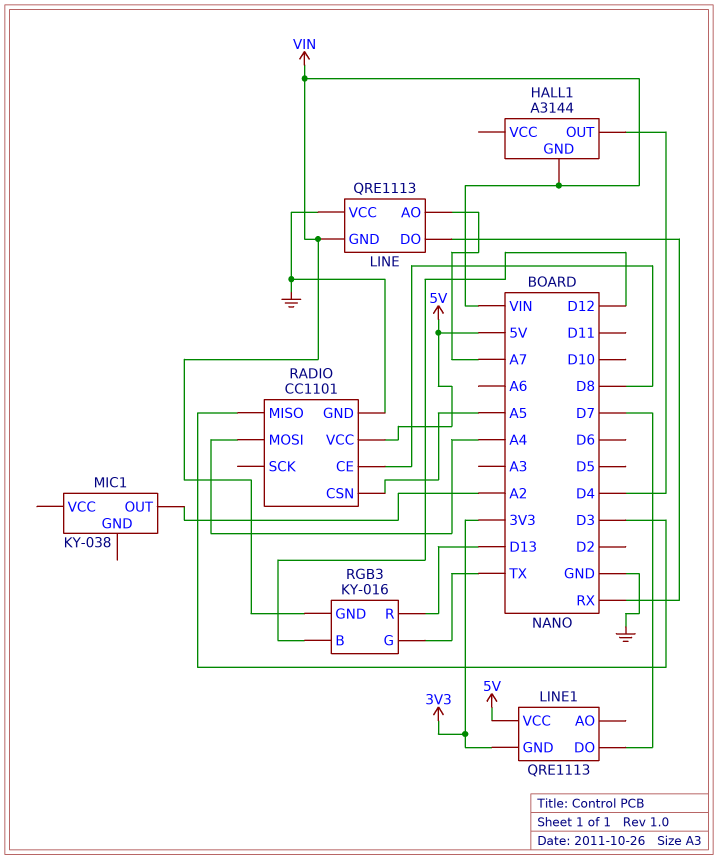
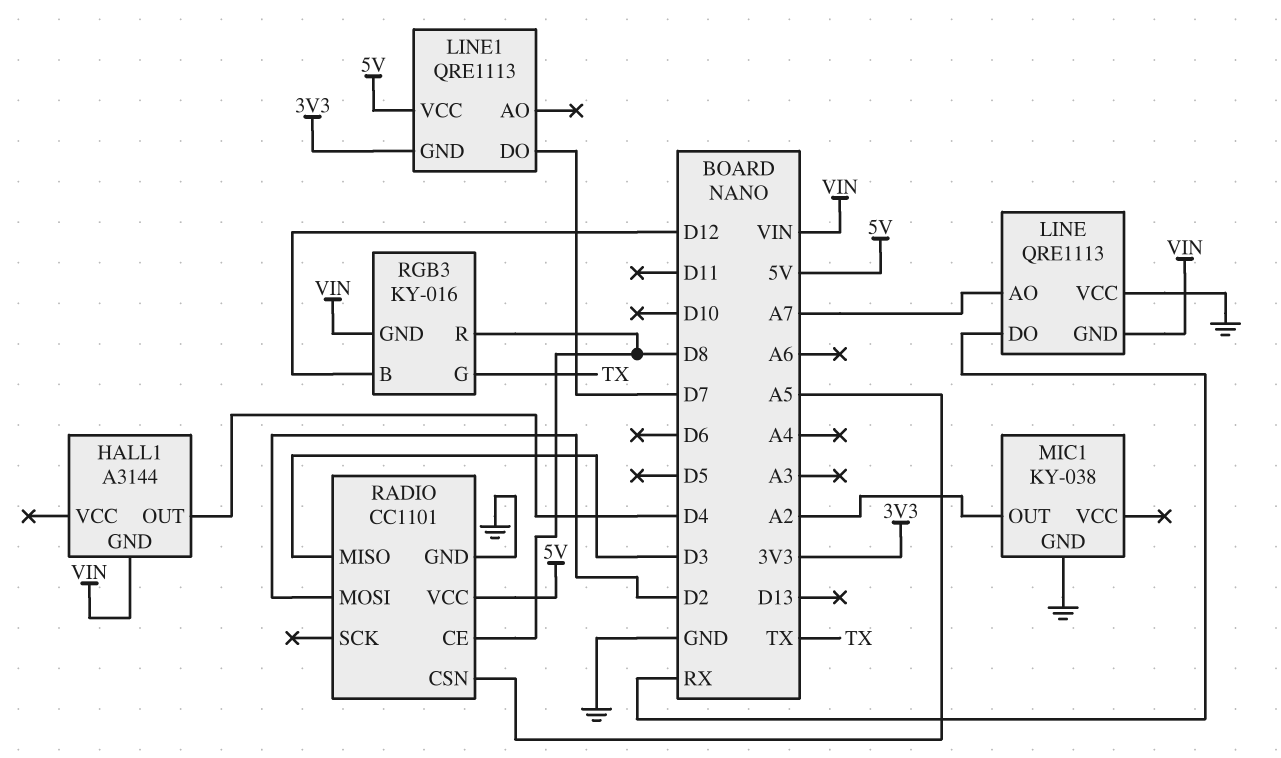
MIC1 pin GND: none -> GND
RADIO pin MOSI: A4 -> D2
RGB3 pin R: D13 -> D8

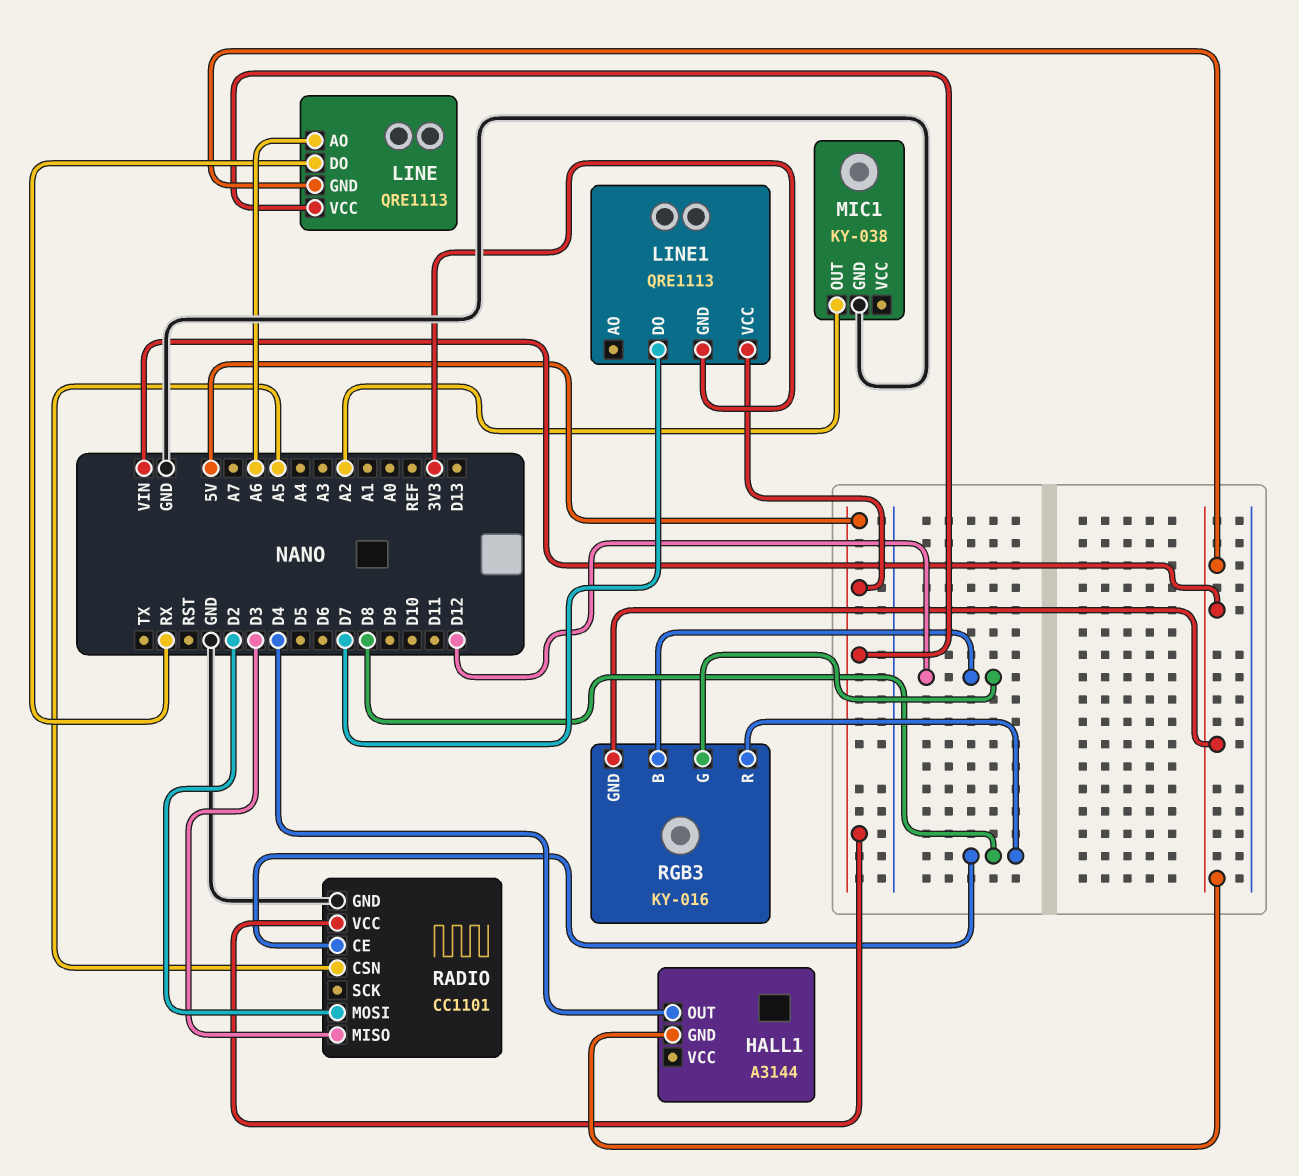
LINE pin AO: A7 -> A6
LINE pin VCC: GND -> 5V
RGB3 pin G: TX -> D12

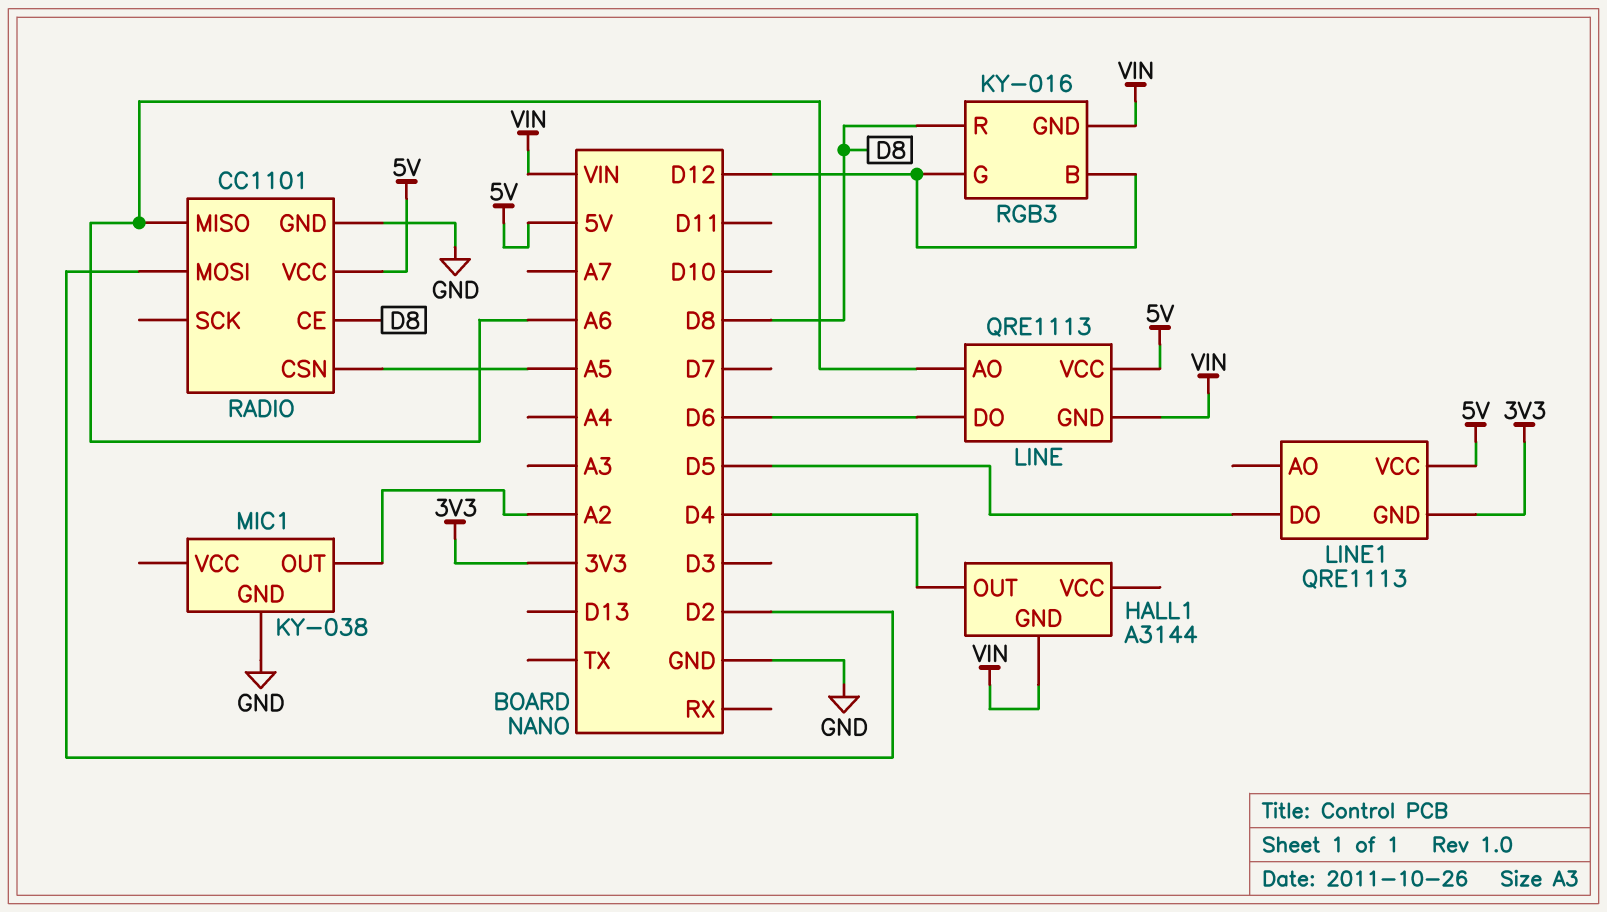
LINE pin DO: RX -> D6
LINE1 pin DO: D7 -> D5
RADIO pin MISO: D3 -> A6

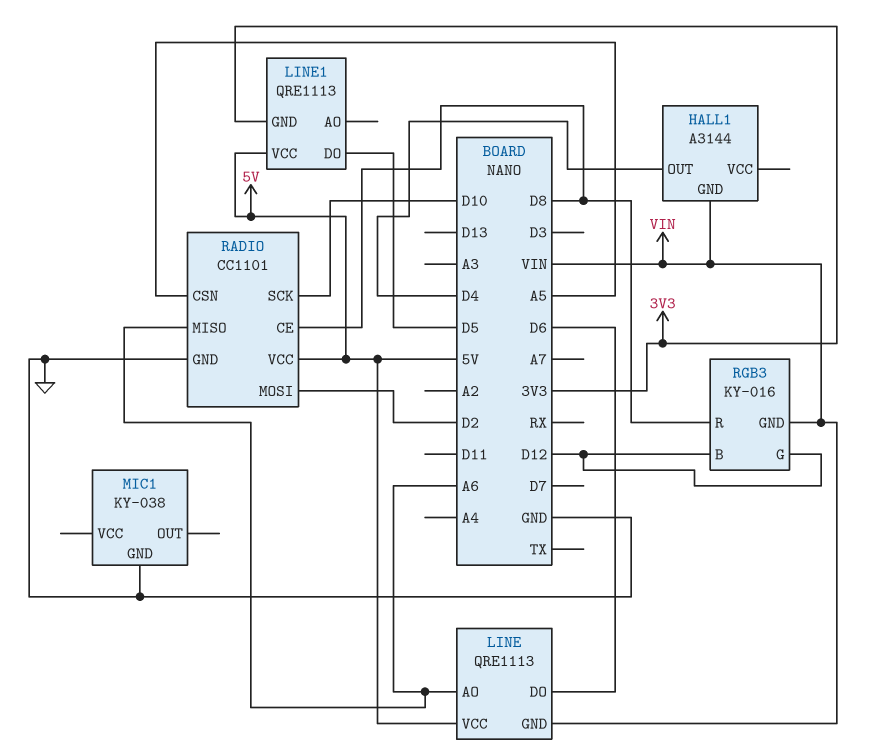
MIC1 pin OUT: A2 -> none
RADIO pin SCK: none -> D10

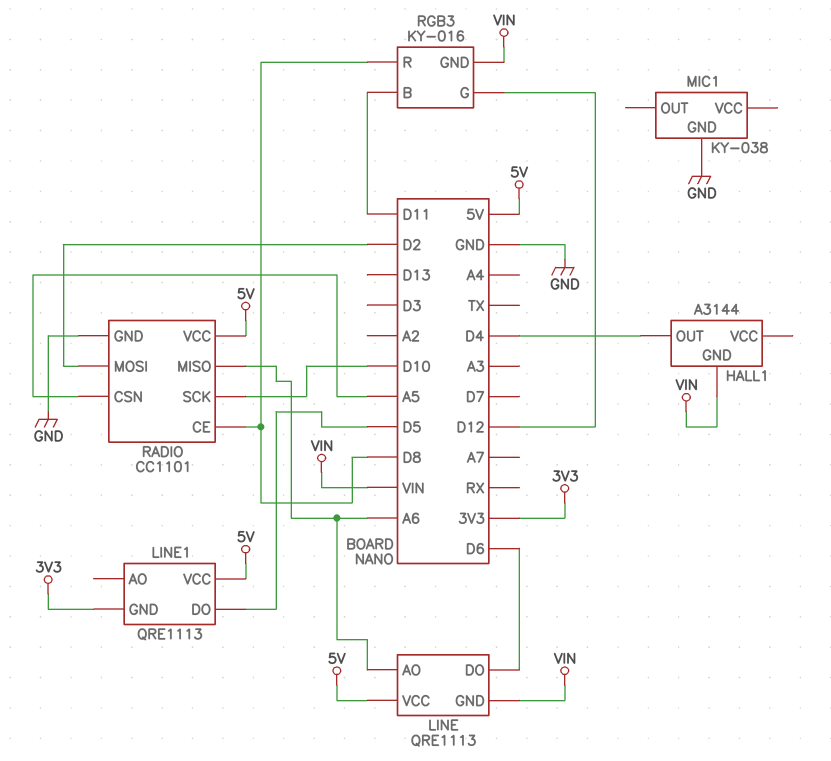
RGB3 pin B: D12 -> D11

